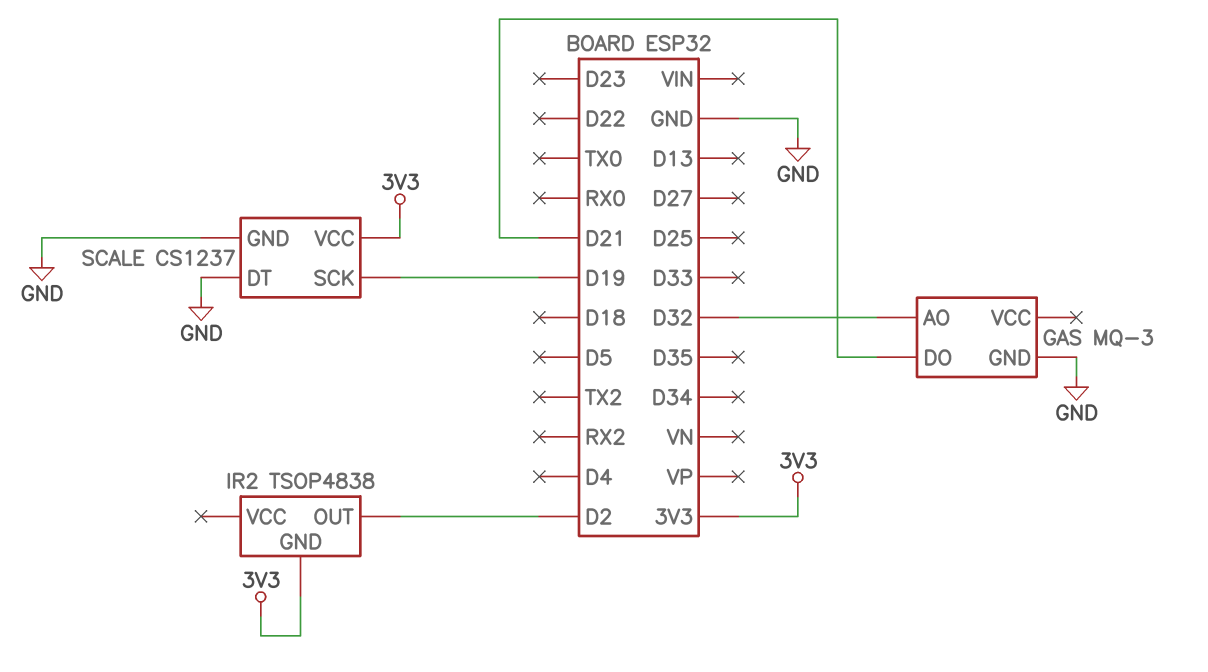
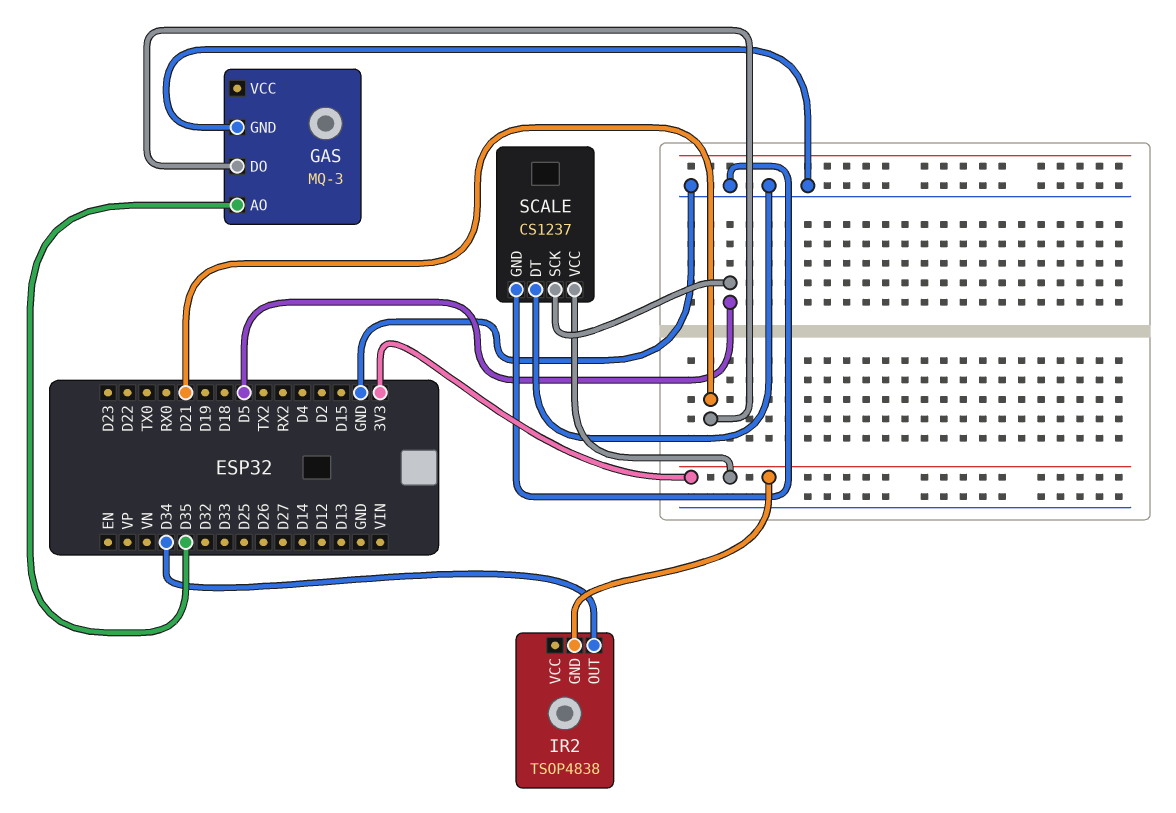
GAS pin AO: D32 -> D35
IR2 pin OUT: D2 -> D34
SCALE pin SCK: D19 -> D5

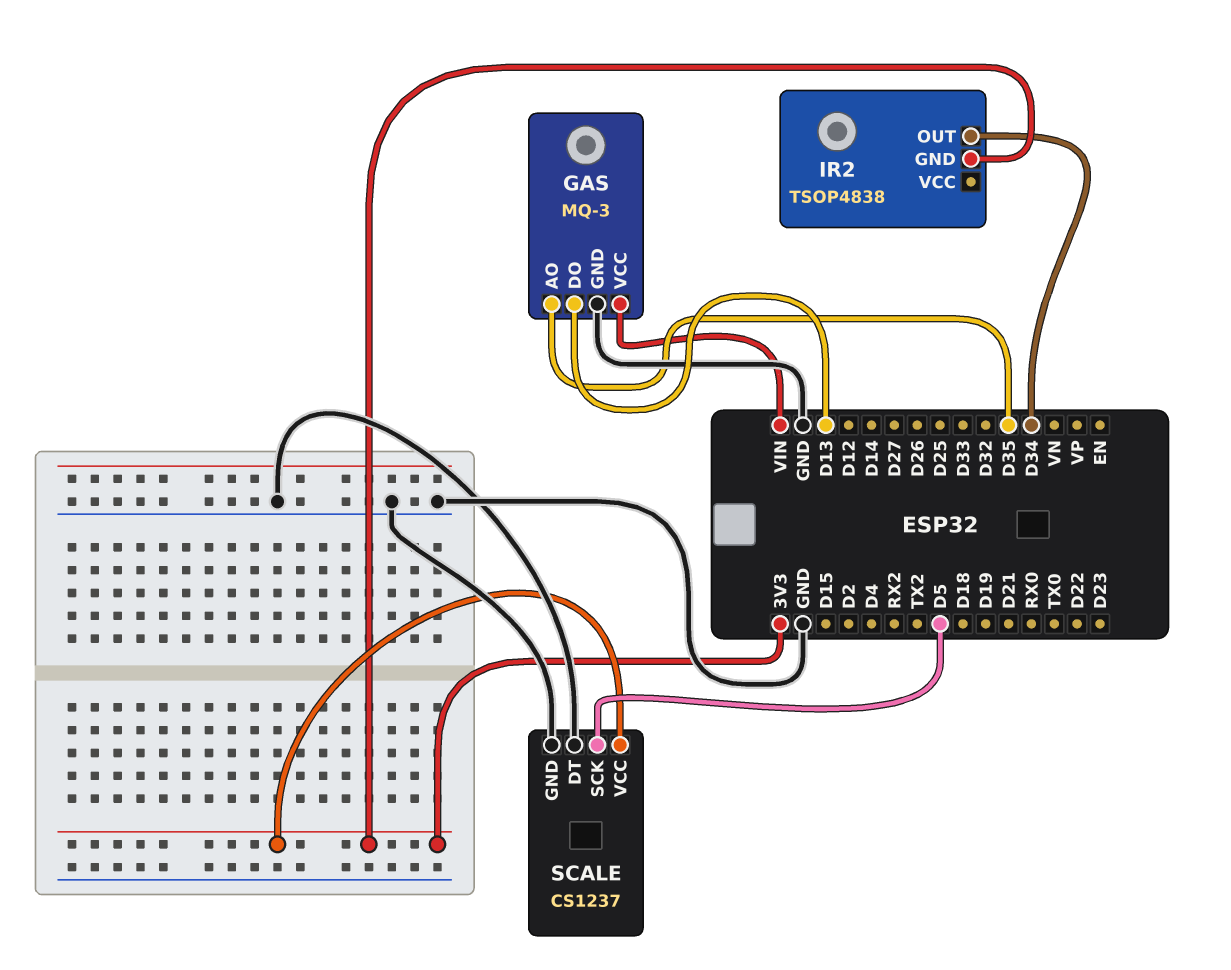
GAS pin DO: D21 -> D13
GAS pin VCC: none -> VIN

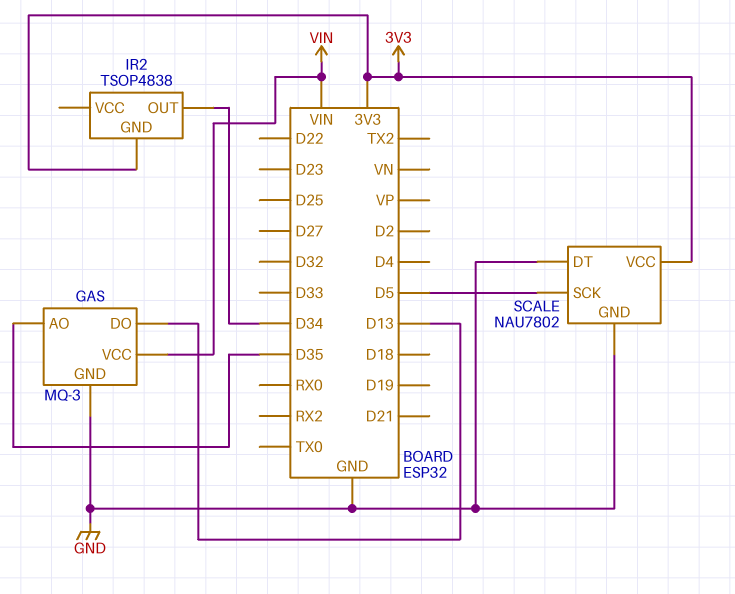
SCALE: CS1237 -> NAU7802

